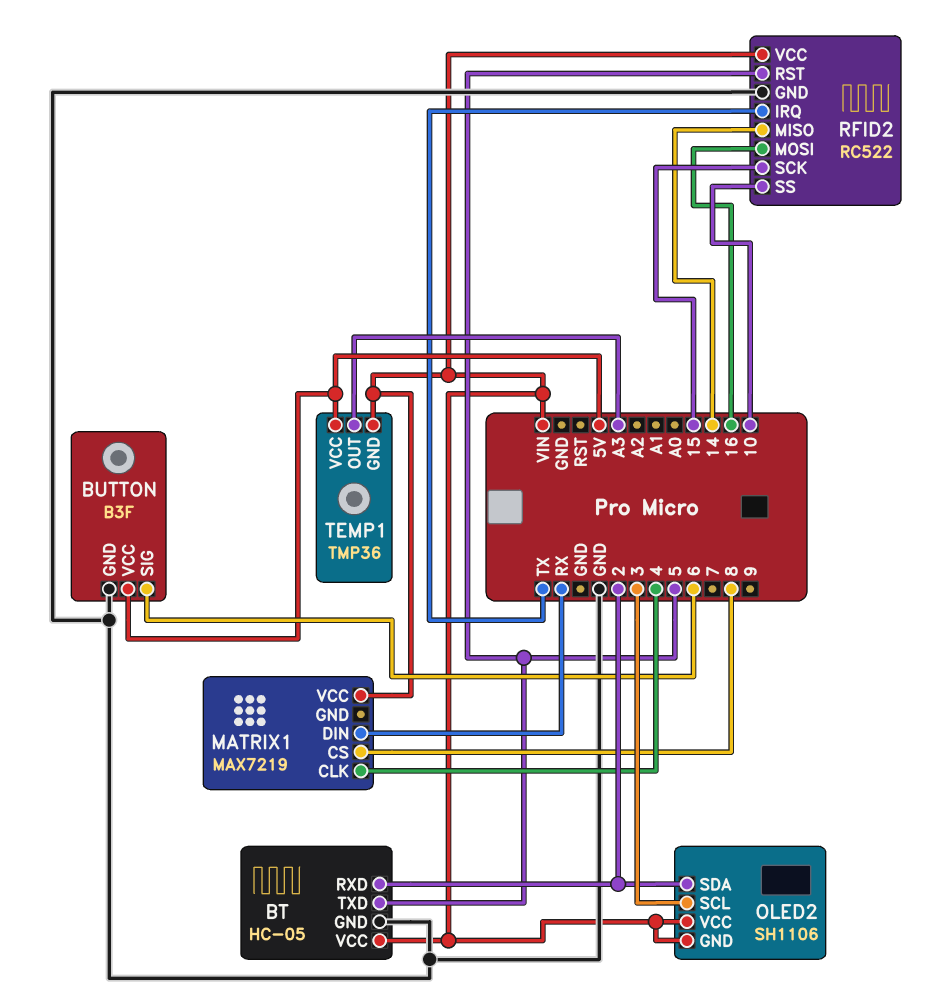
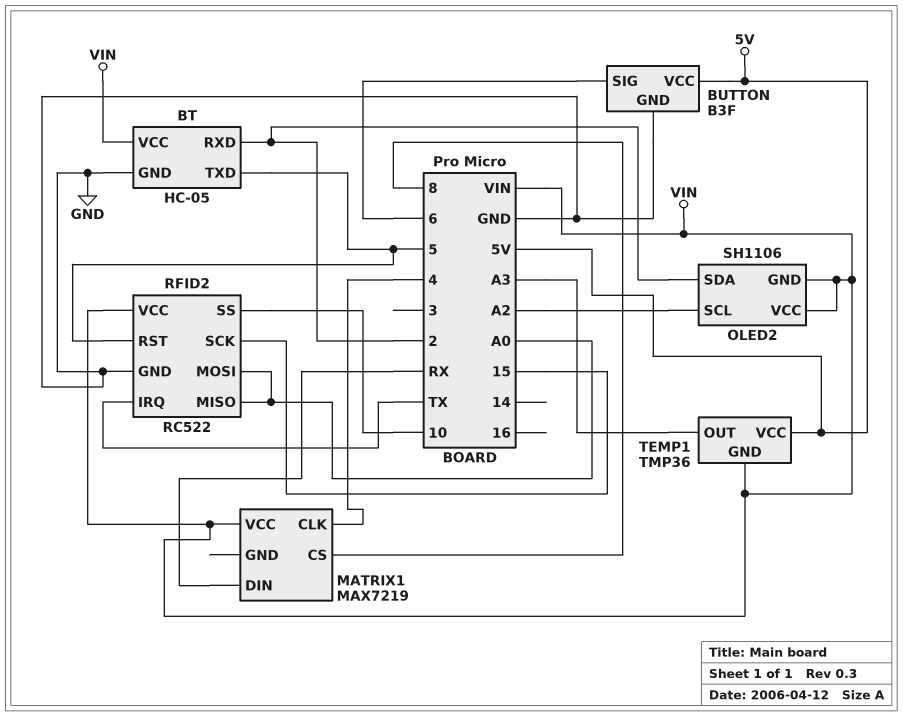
OLED2 pin SCL: 3 -> A2
RFID2 pin MISO: 14 -> A0
RFID2 pin MOSI: 16 -> A0

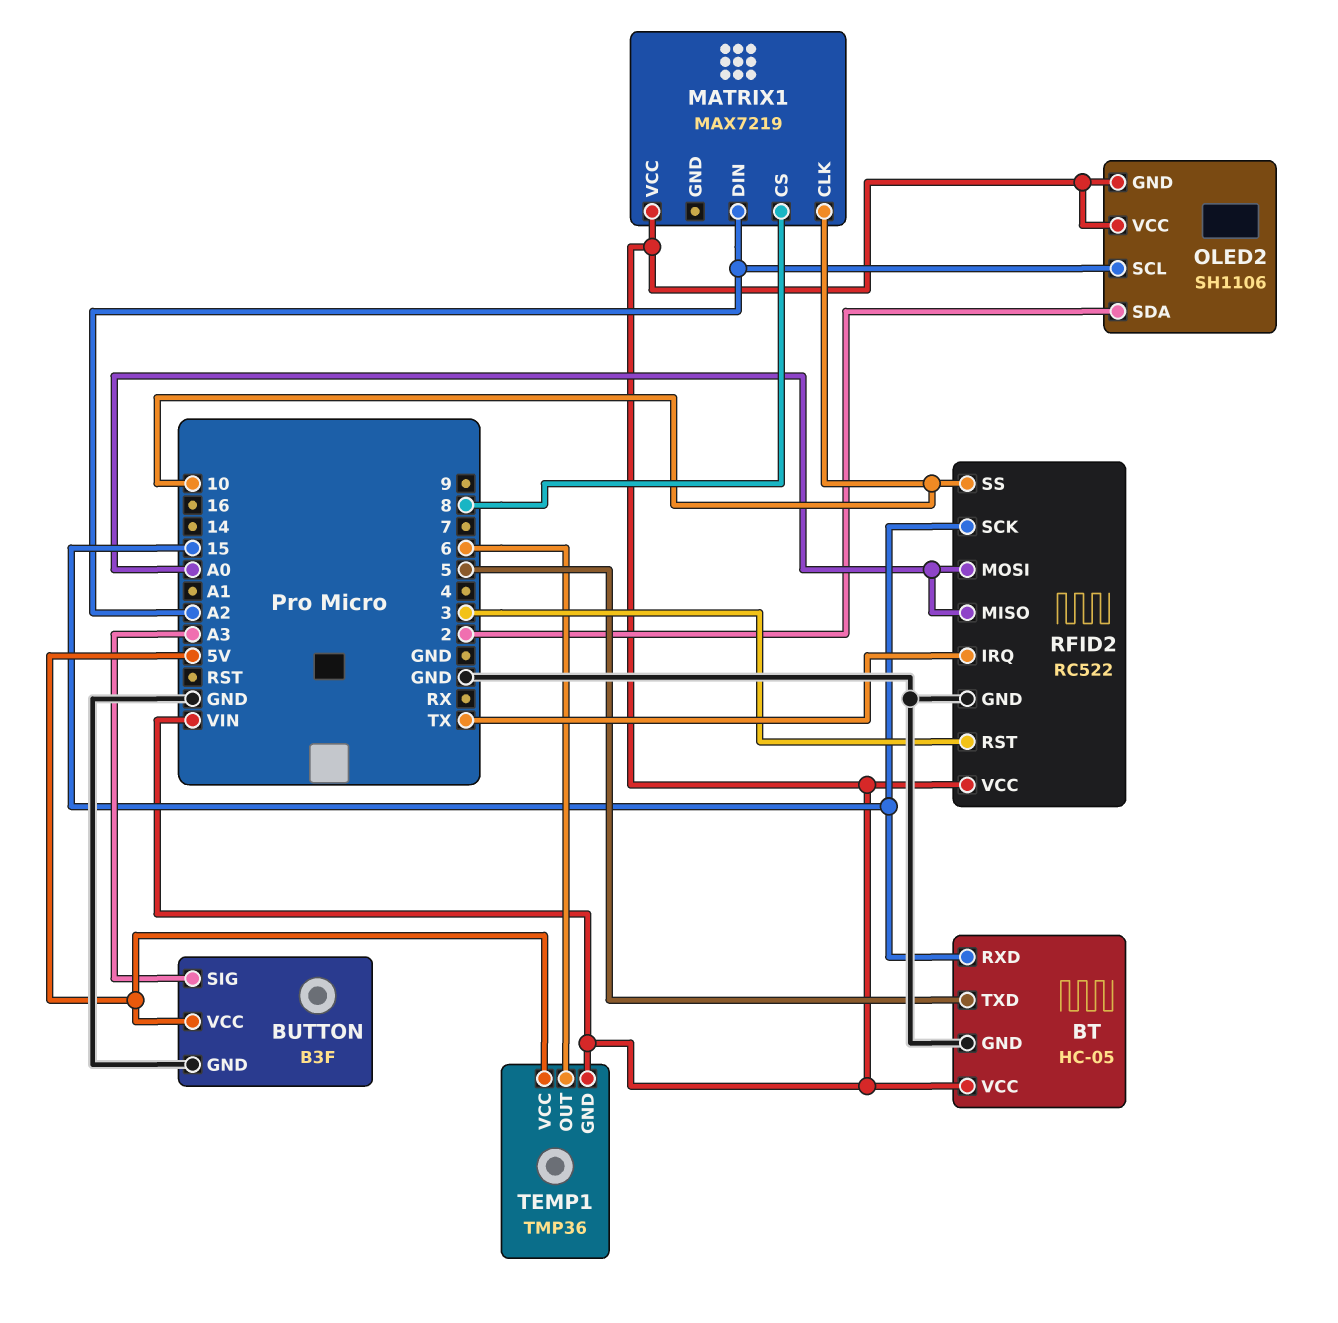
BT pin RXD: 2 -> 15
BUTTON pin SIG: 6 -> A3
MATRIX1 pin CLK: 4 -> 10
MATRIX1 pin DIN: RX -> A2
RFID2 pin RST: 5 -> 3
TEMP1 pin OUT: A3 -> 6

